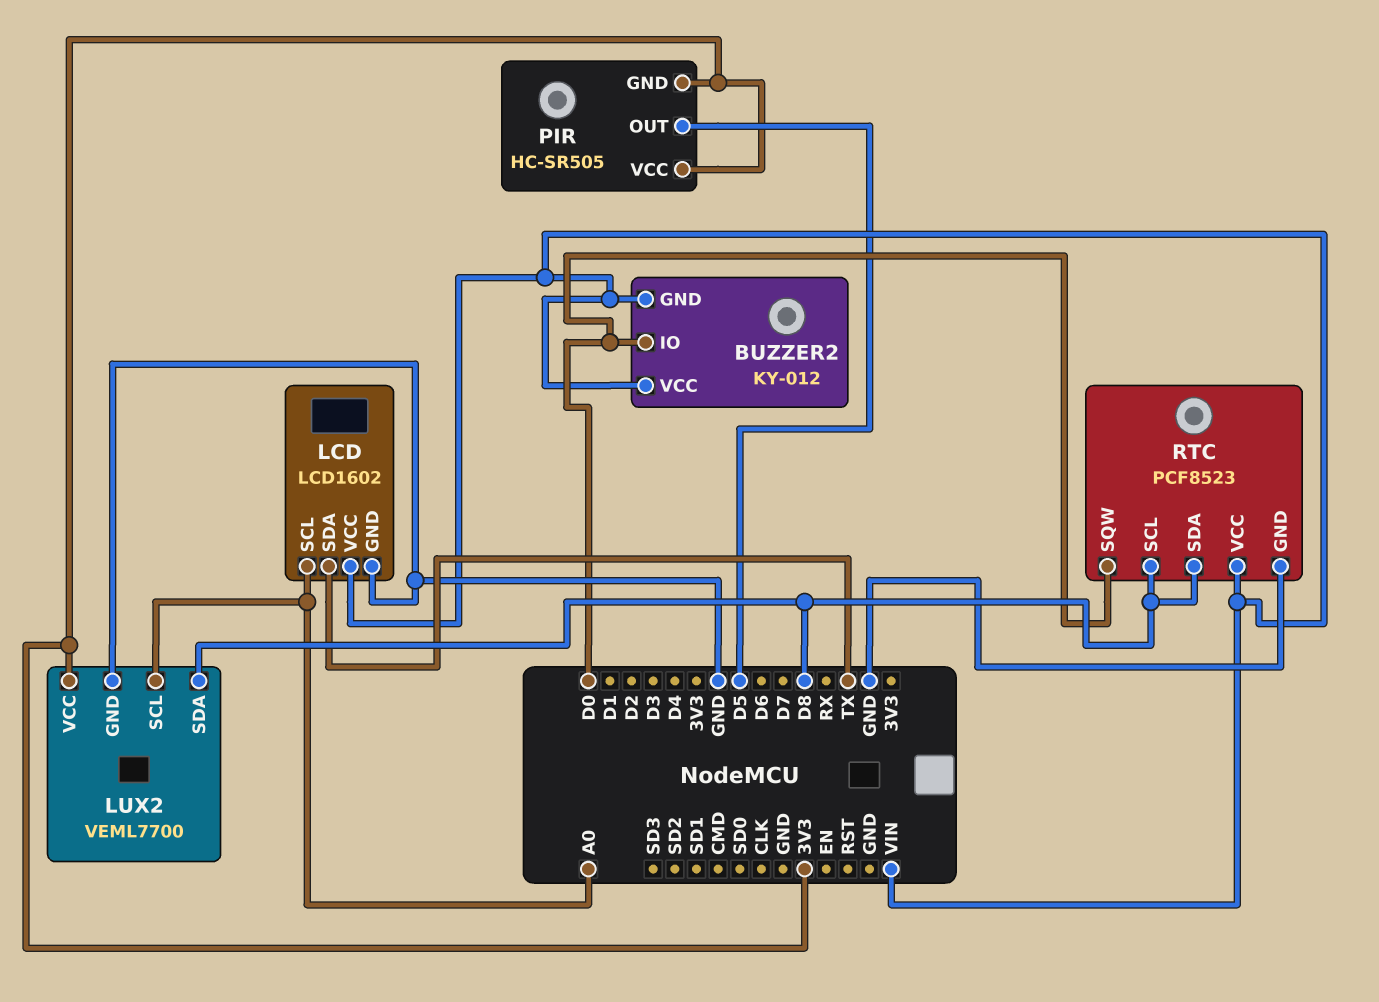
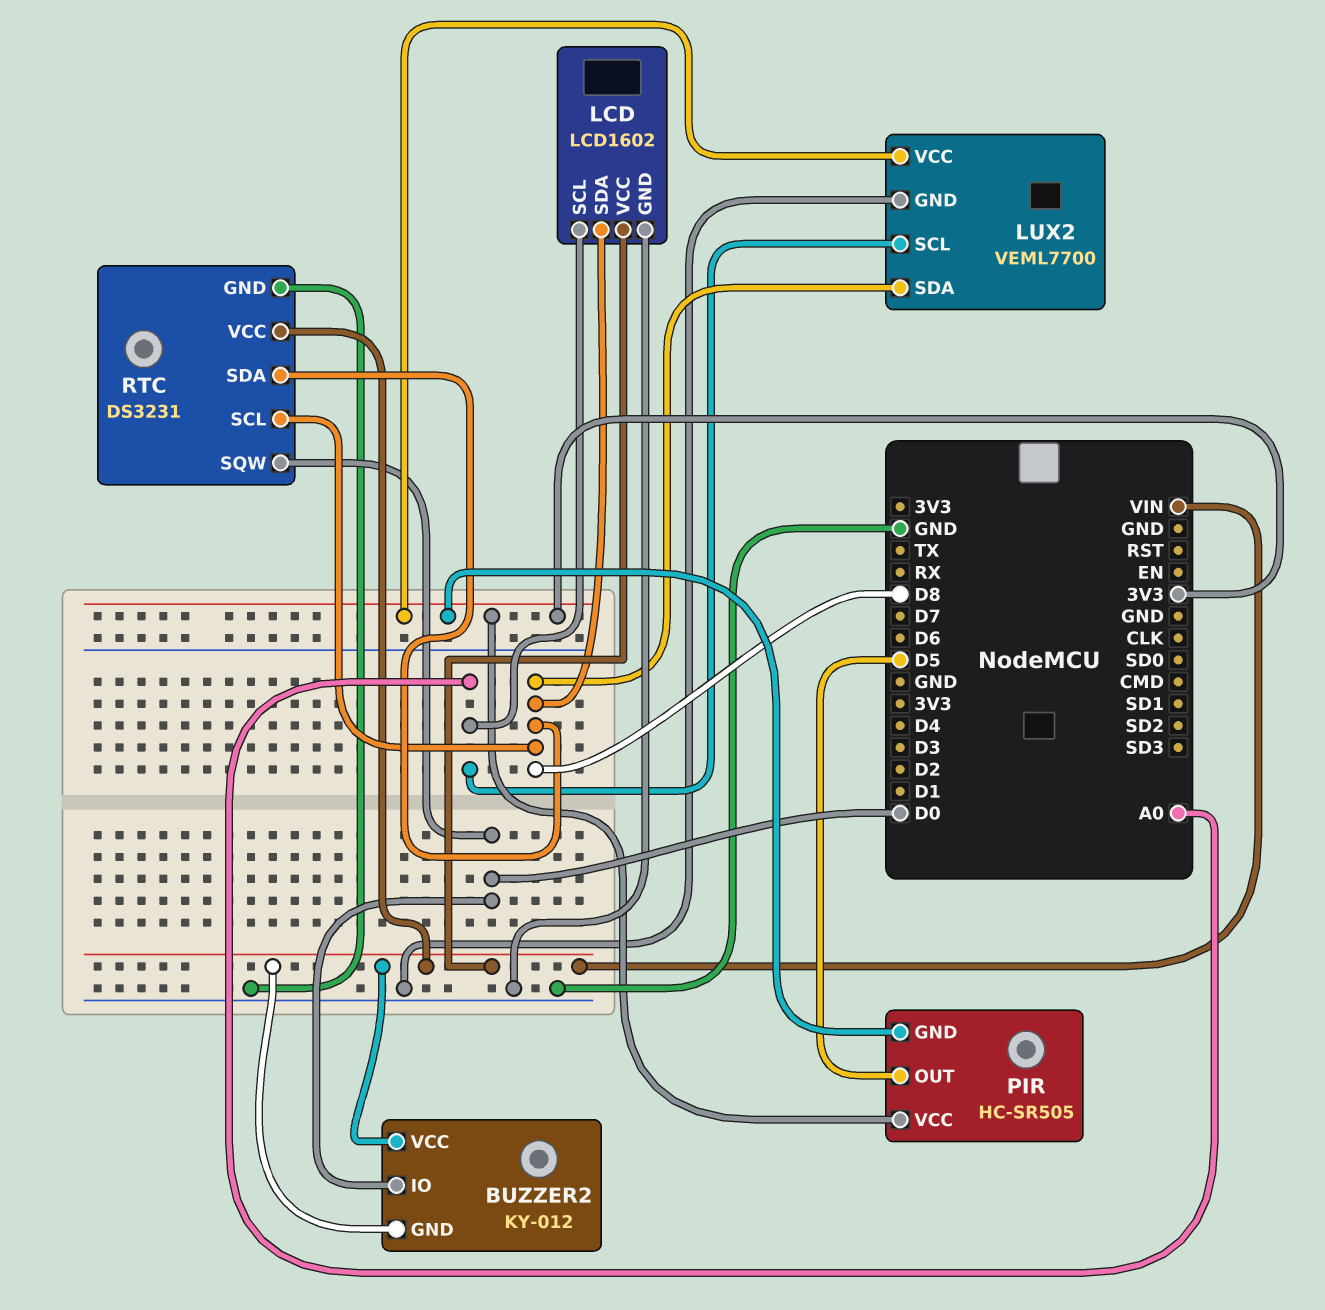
LCD pin SDA: TX -> D8
RTC: PCF8523 -> DS3231

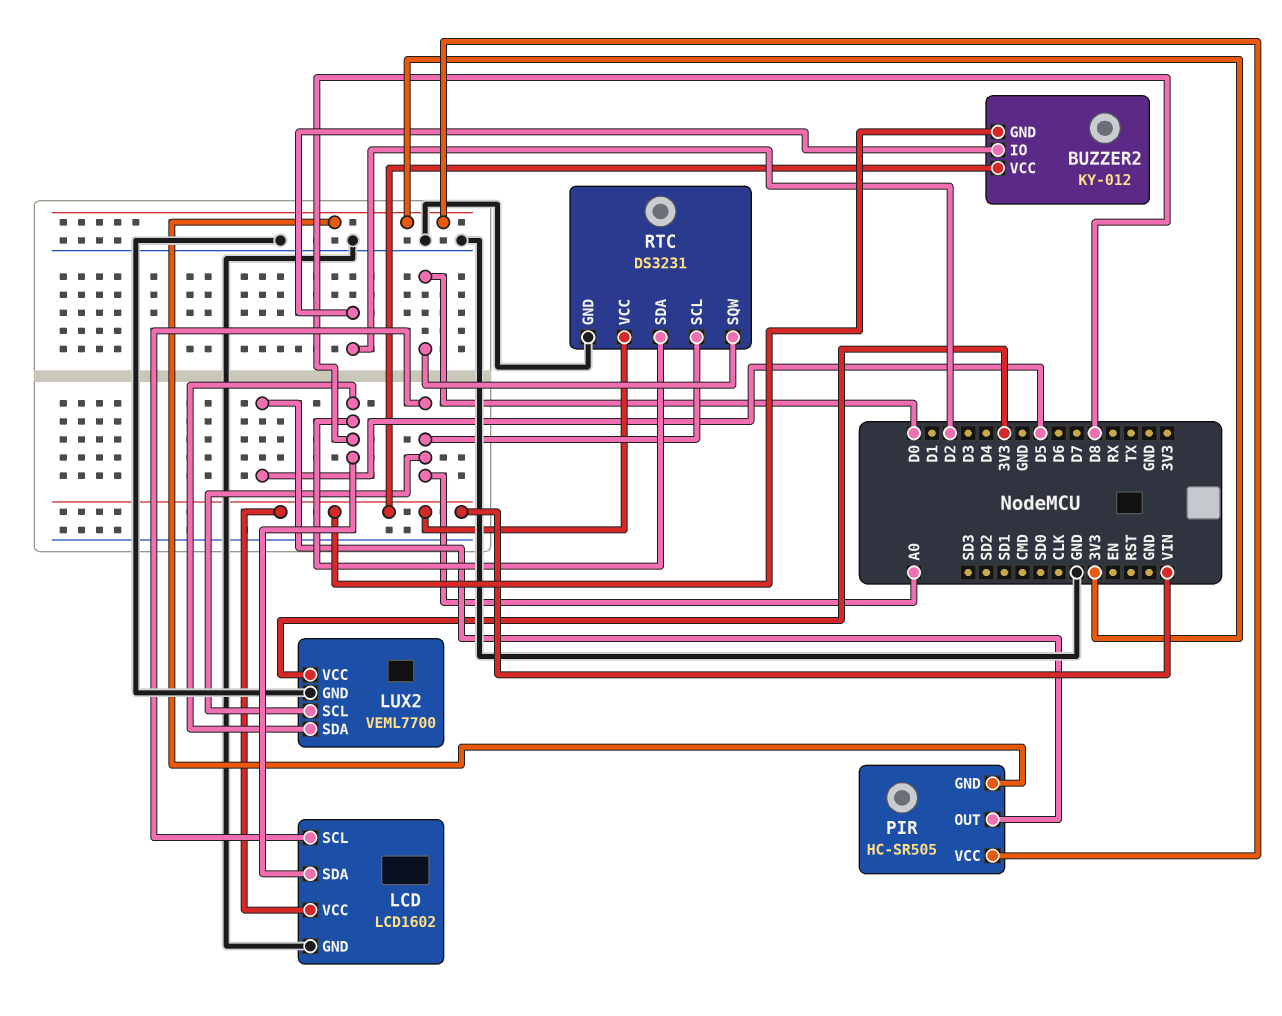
BUZZER2 pin IO: D0 -> D2
RTC pin SCL: D8 -> A0

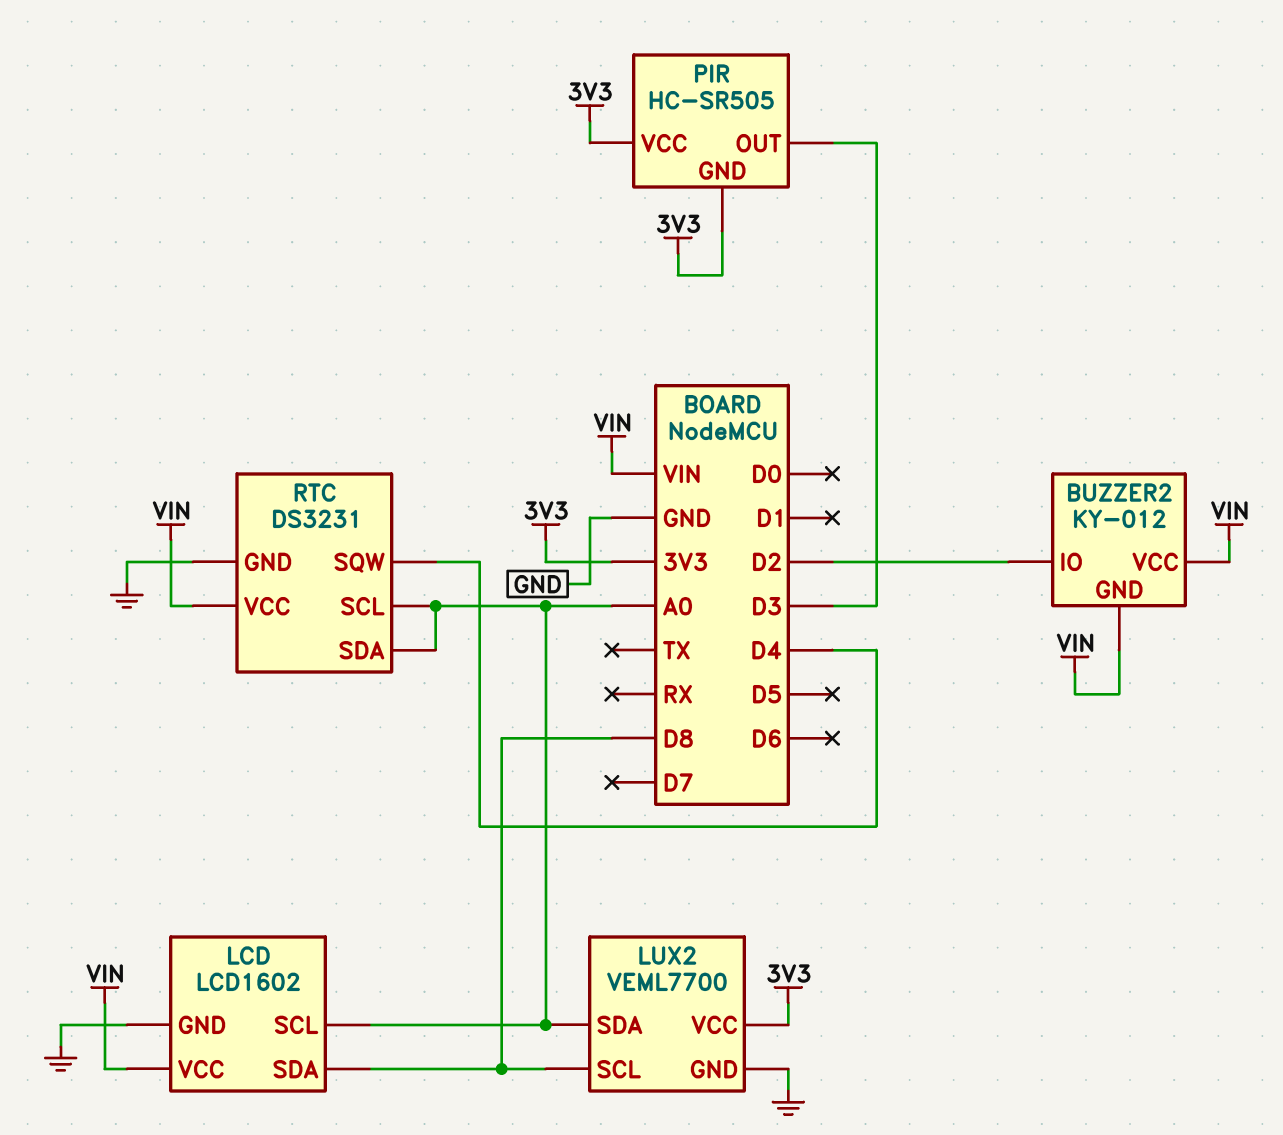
LUX2 pin SCL: A0 -> D8
LUX2 pin SDA: D8 -> A0
PIR pin OUT: D5 -> D3
RTC pin SDA: D8 -> A0
RTC pin SQW: D0 -> D4

